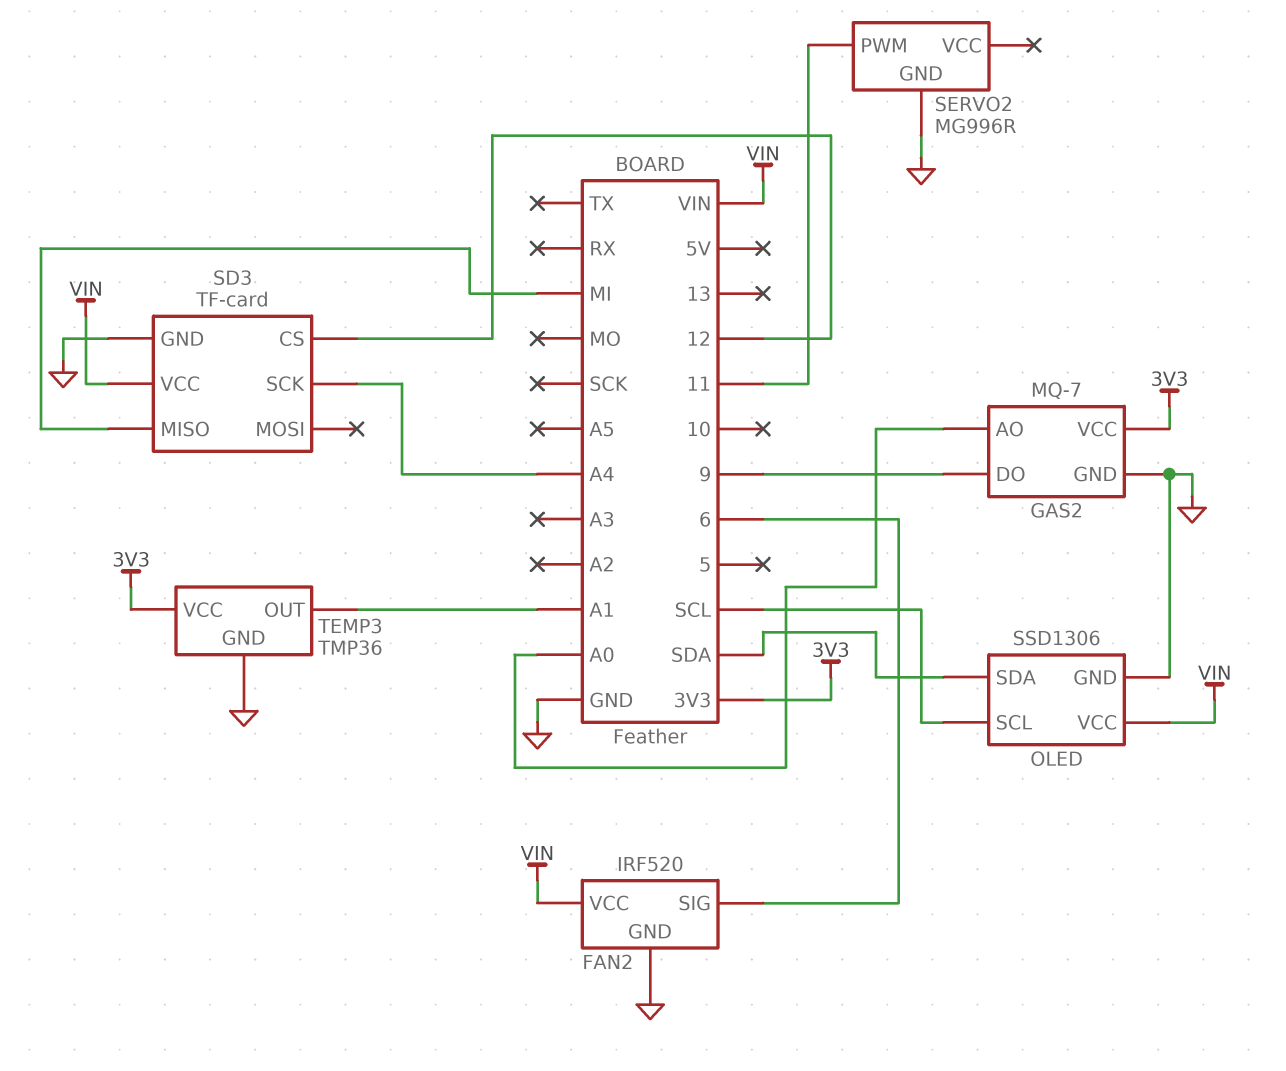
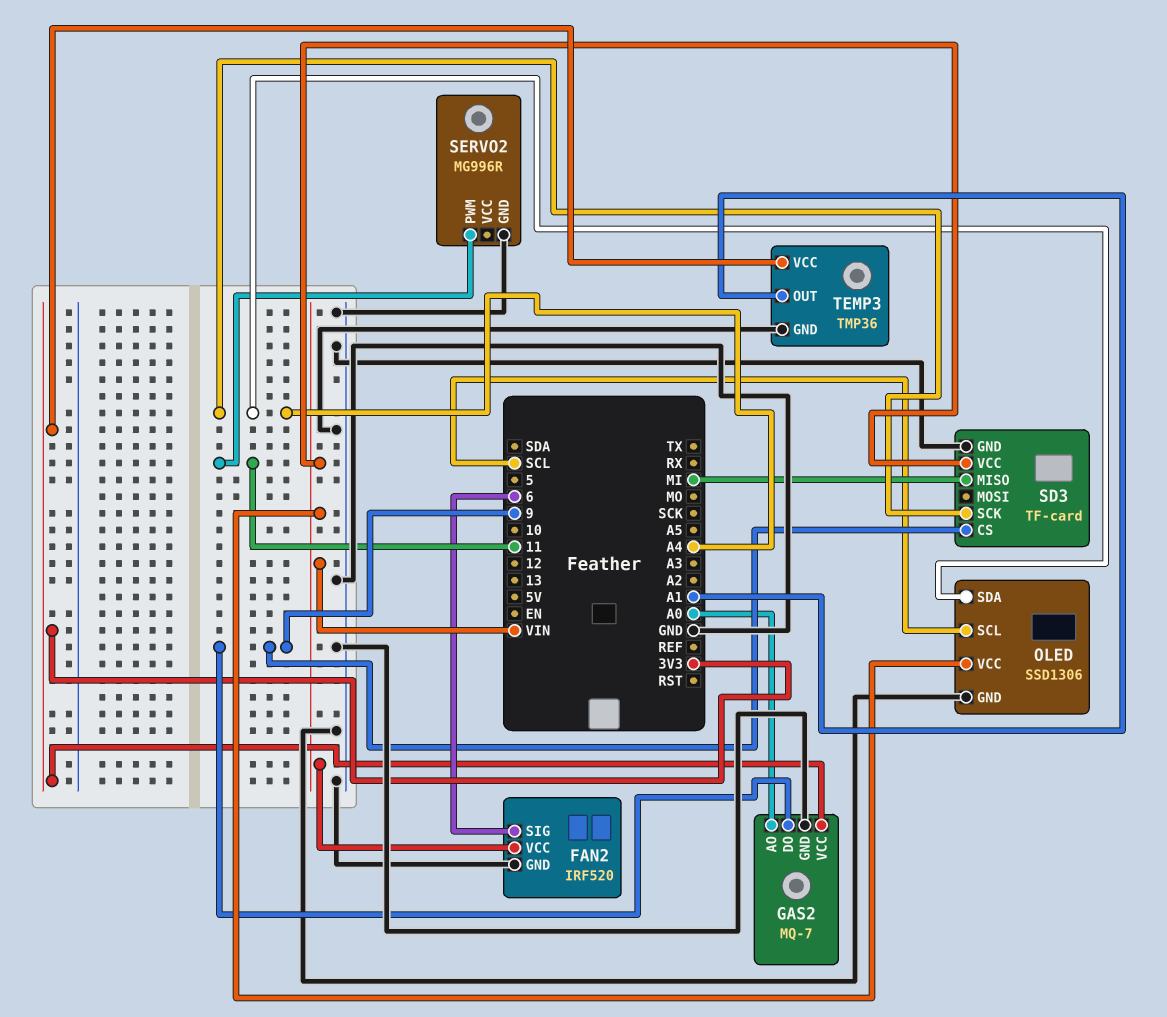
OLED pin SDA: SDA -> A4
SD3 pin CS: 12 -> 9

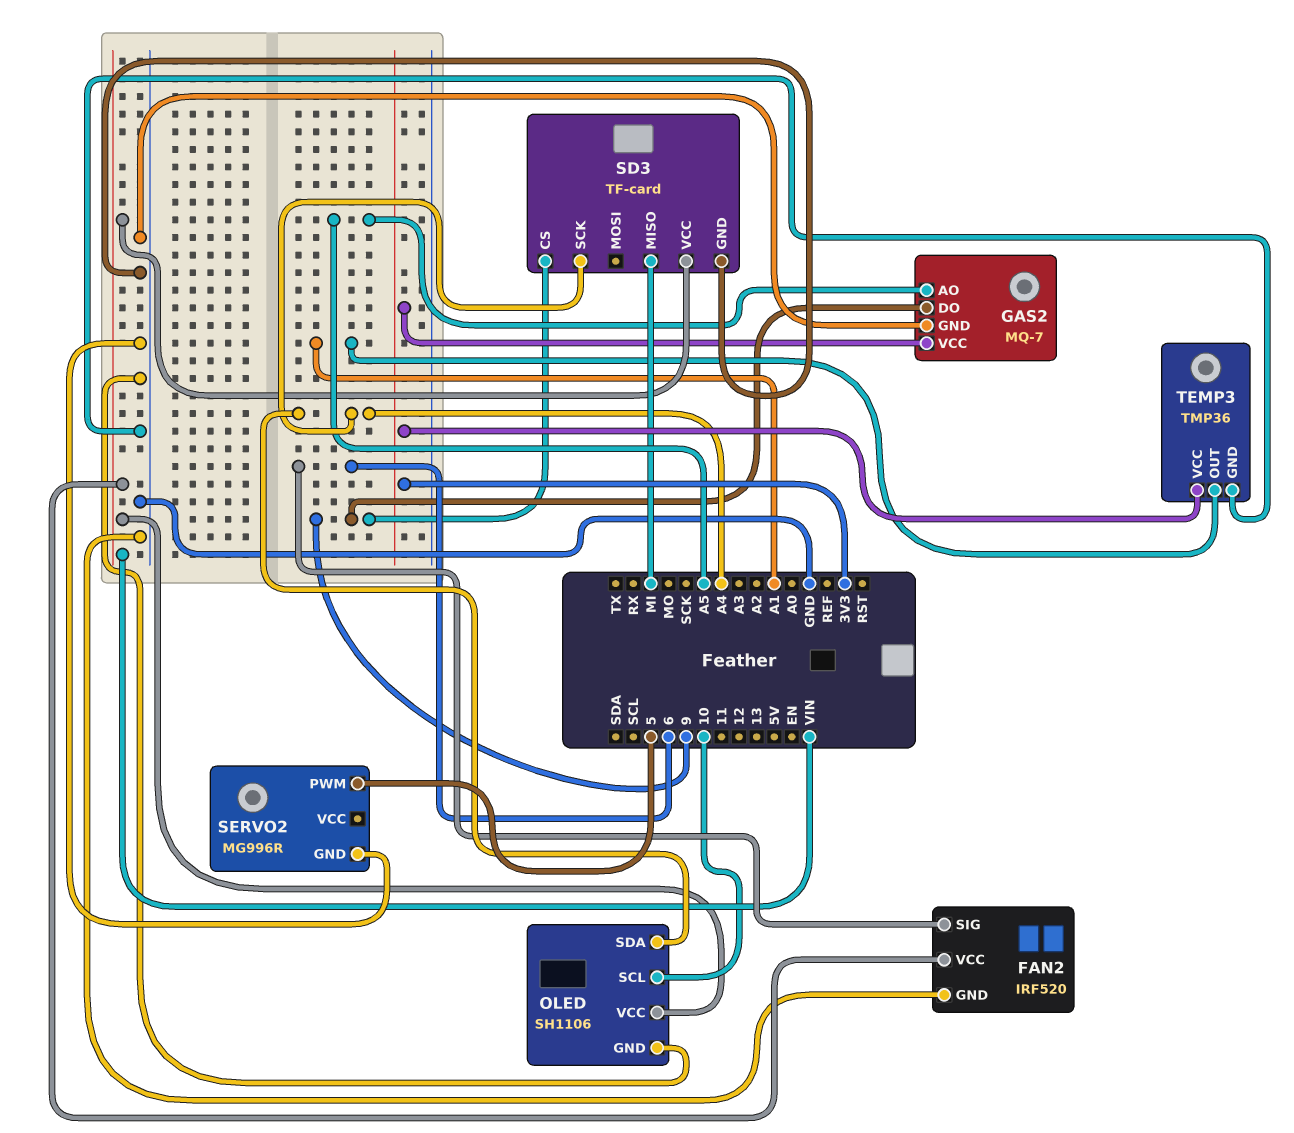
GAS2 pin AO: A0 -> A5
OLED: SSD1306 -> SH1106
OLED pin SCL: SCL -> 10
SERVO2 pin PWM: 11 -> 5

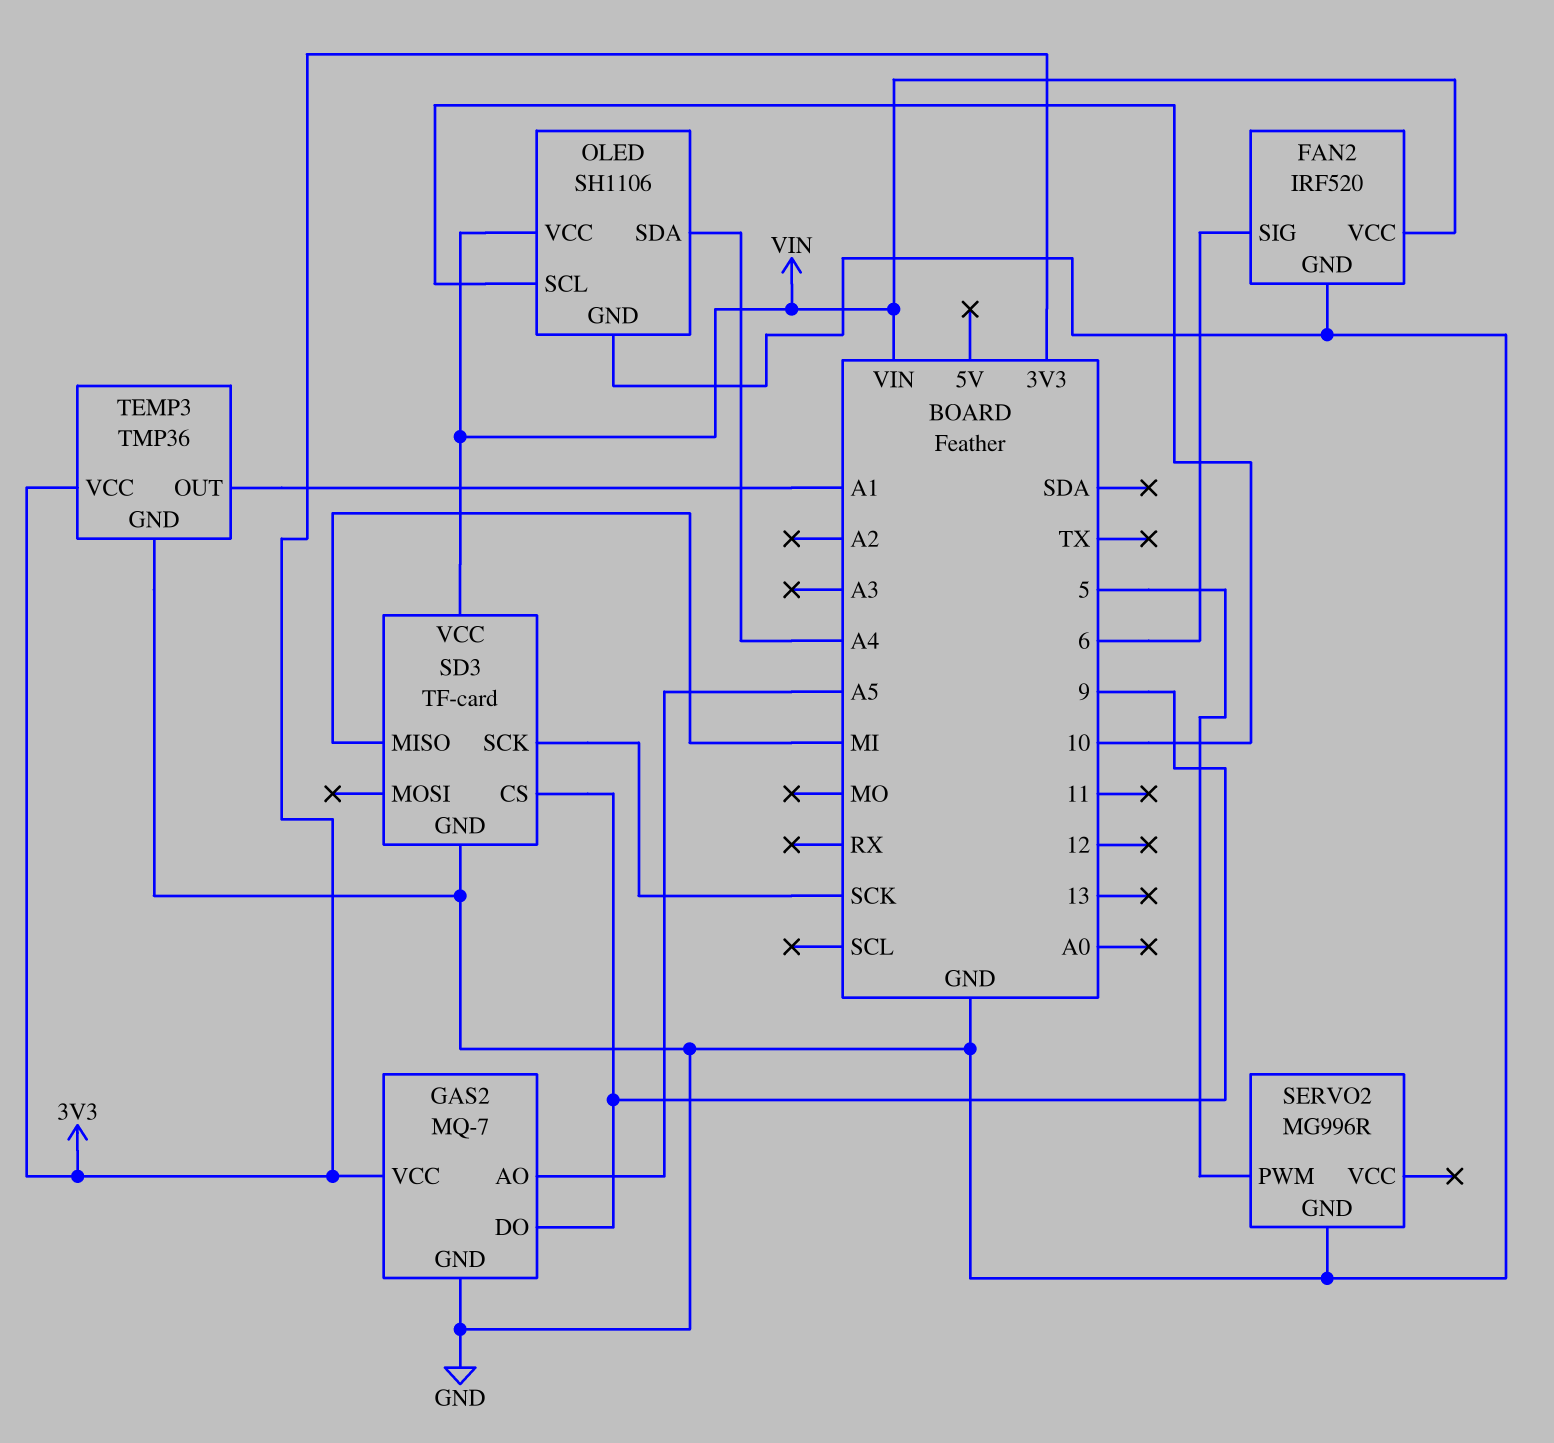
SD3 pin SCK: A4 -> SCK

